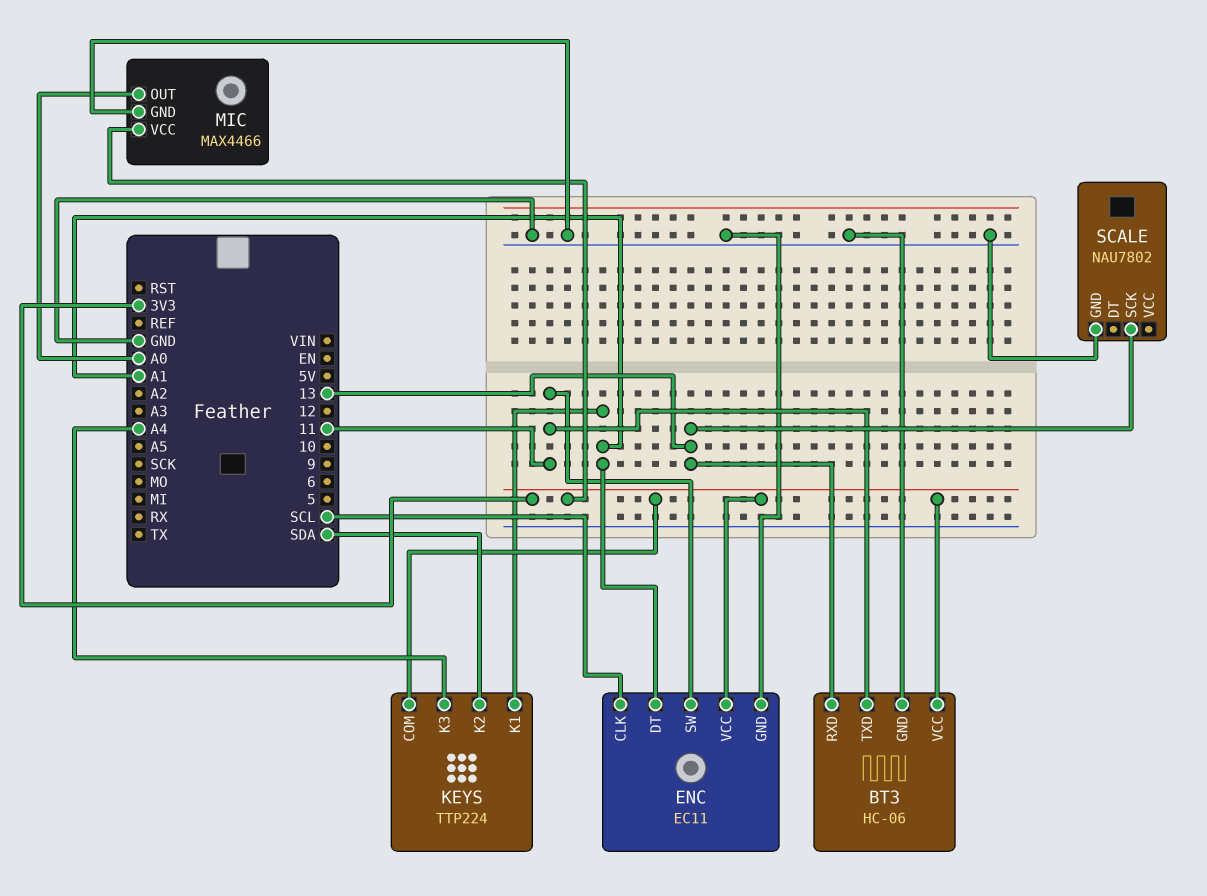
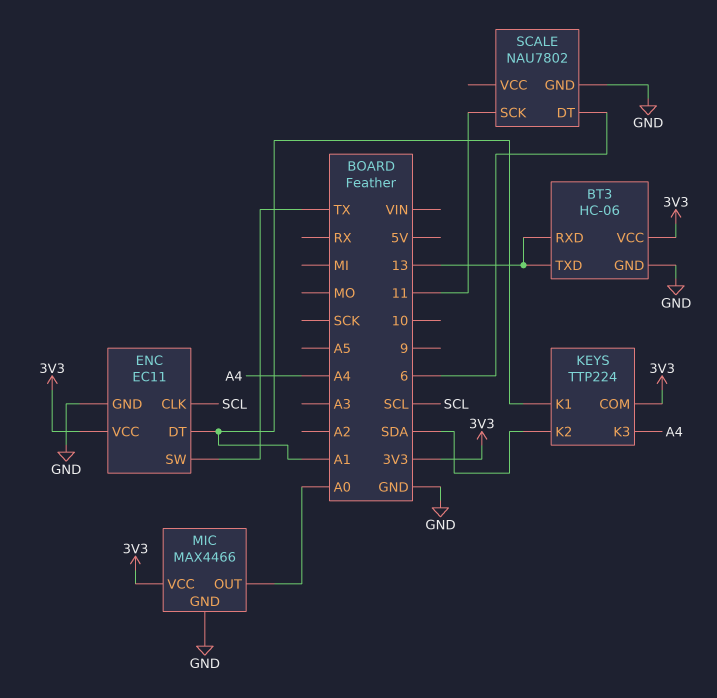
BT3 pin TXD: 11 -> 13
ENC pin SW: 11 -> TX
SCALE pin DT: none -> 6
SCALE pin SCK: 13 -> 11

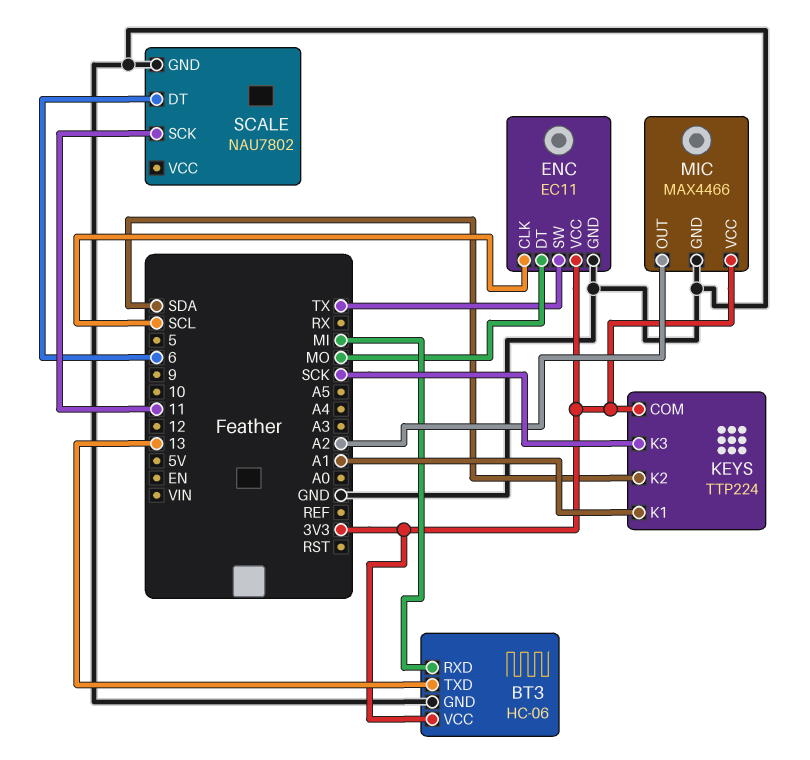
BT3 pin RXD: 13 -> MI
ENC pin DT: A1 -> MO
KEYS pin K3: A4 -> SCK
MIC pin OUT: A0 -> A2

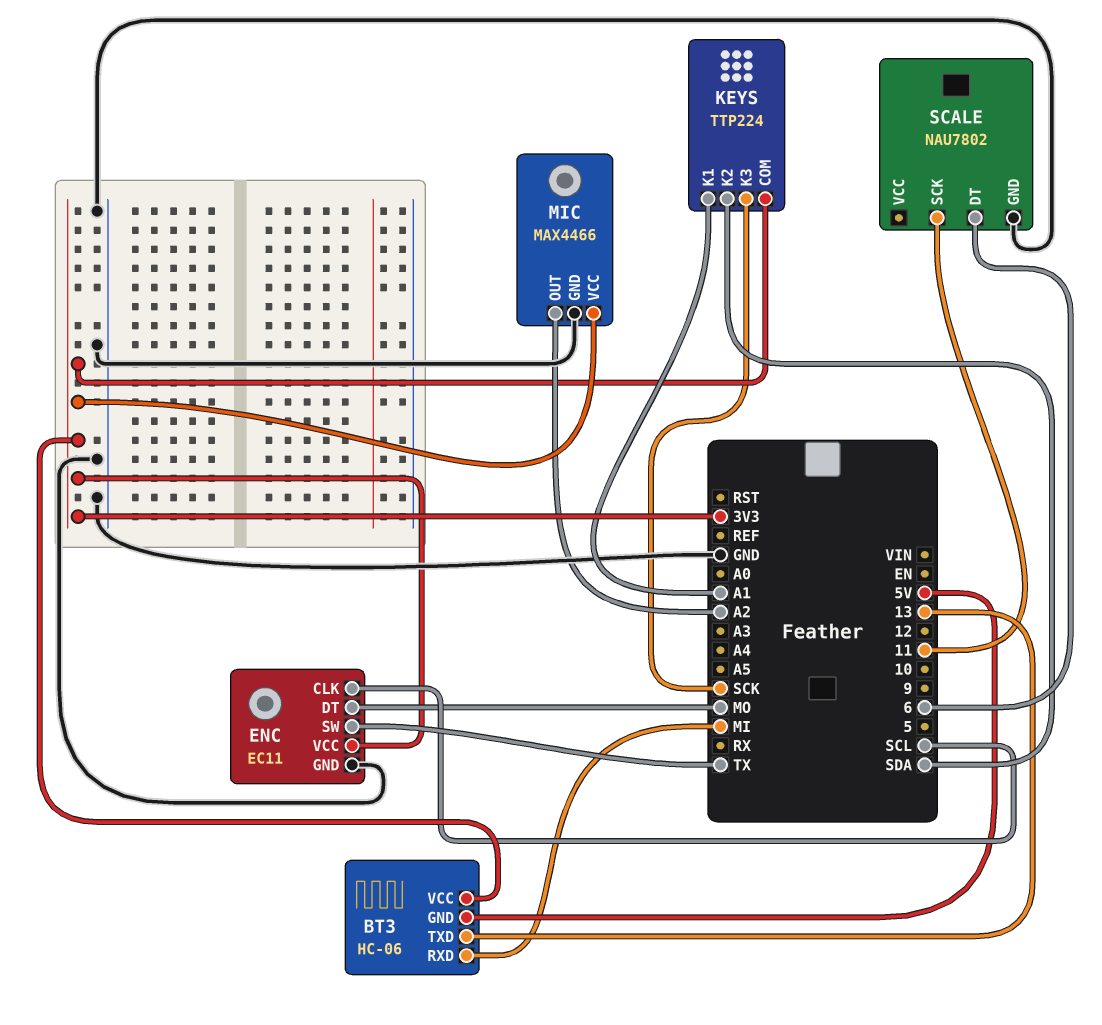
BT3 pin GND: GND -> 5V

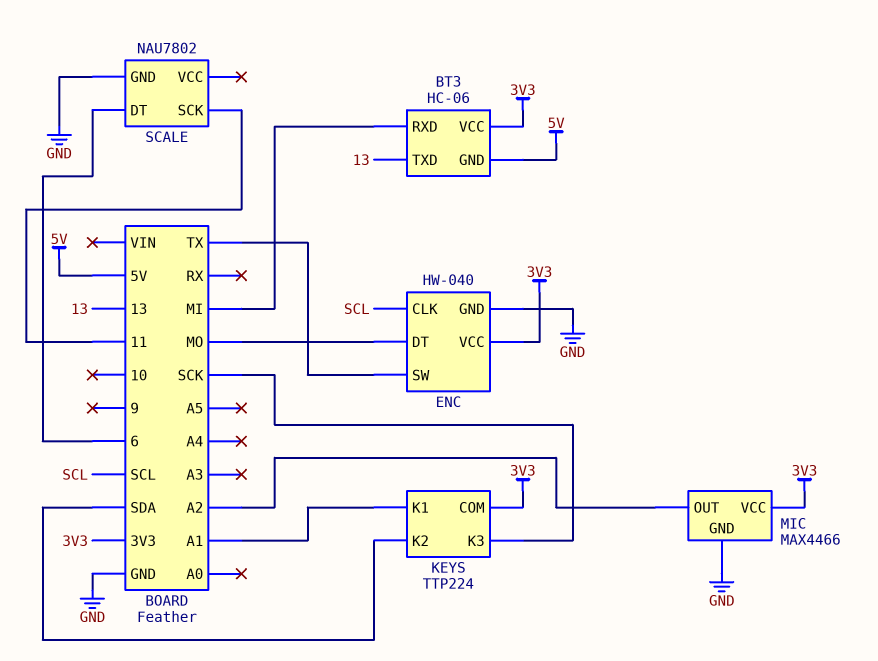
ENC: EC11 -> HW-040

